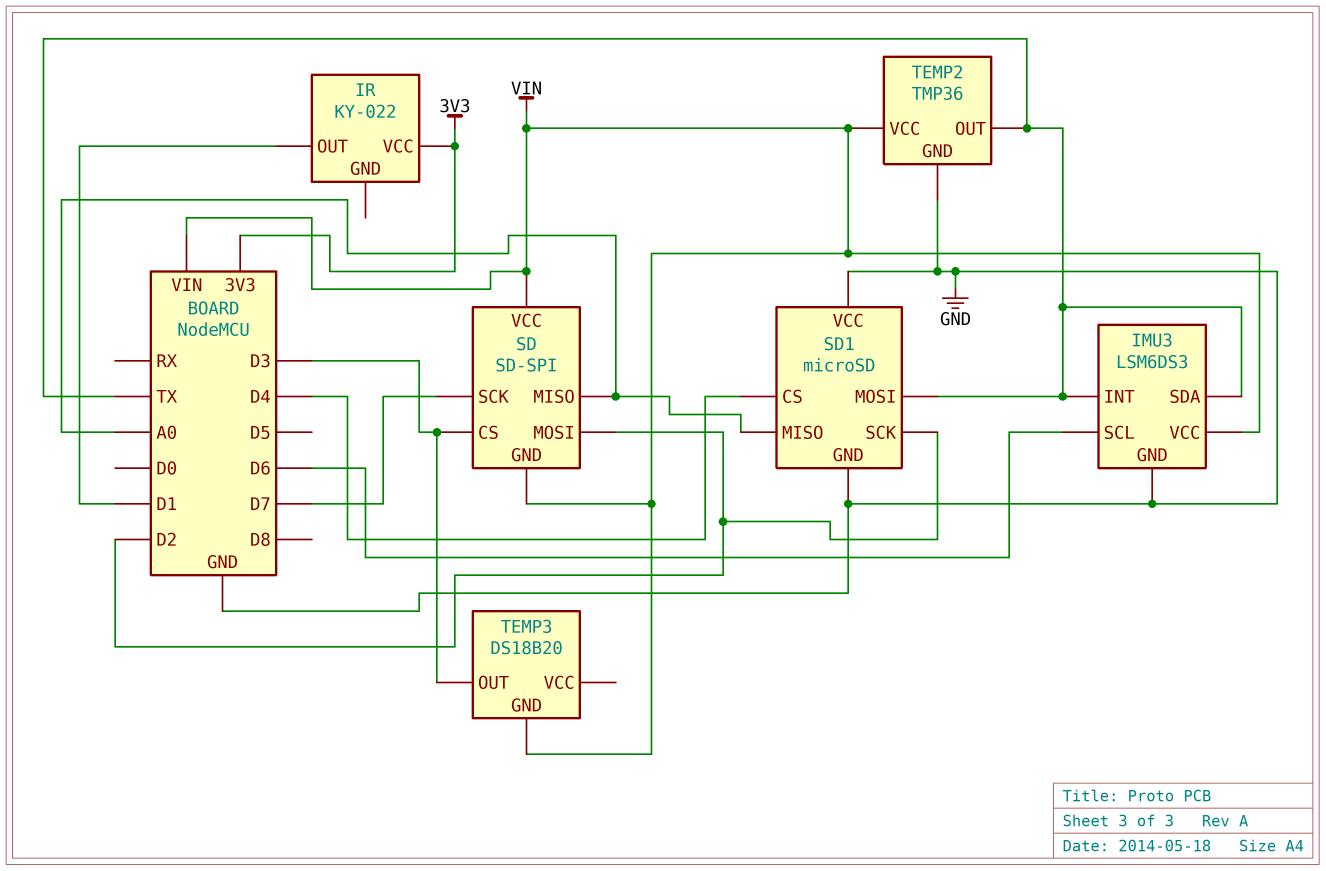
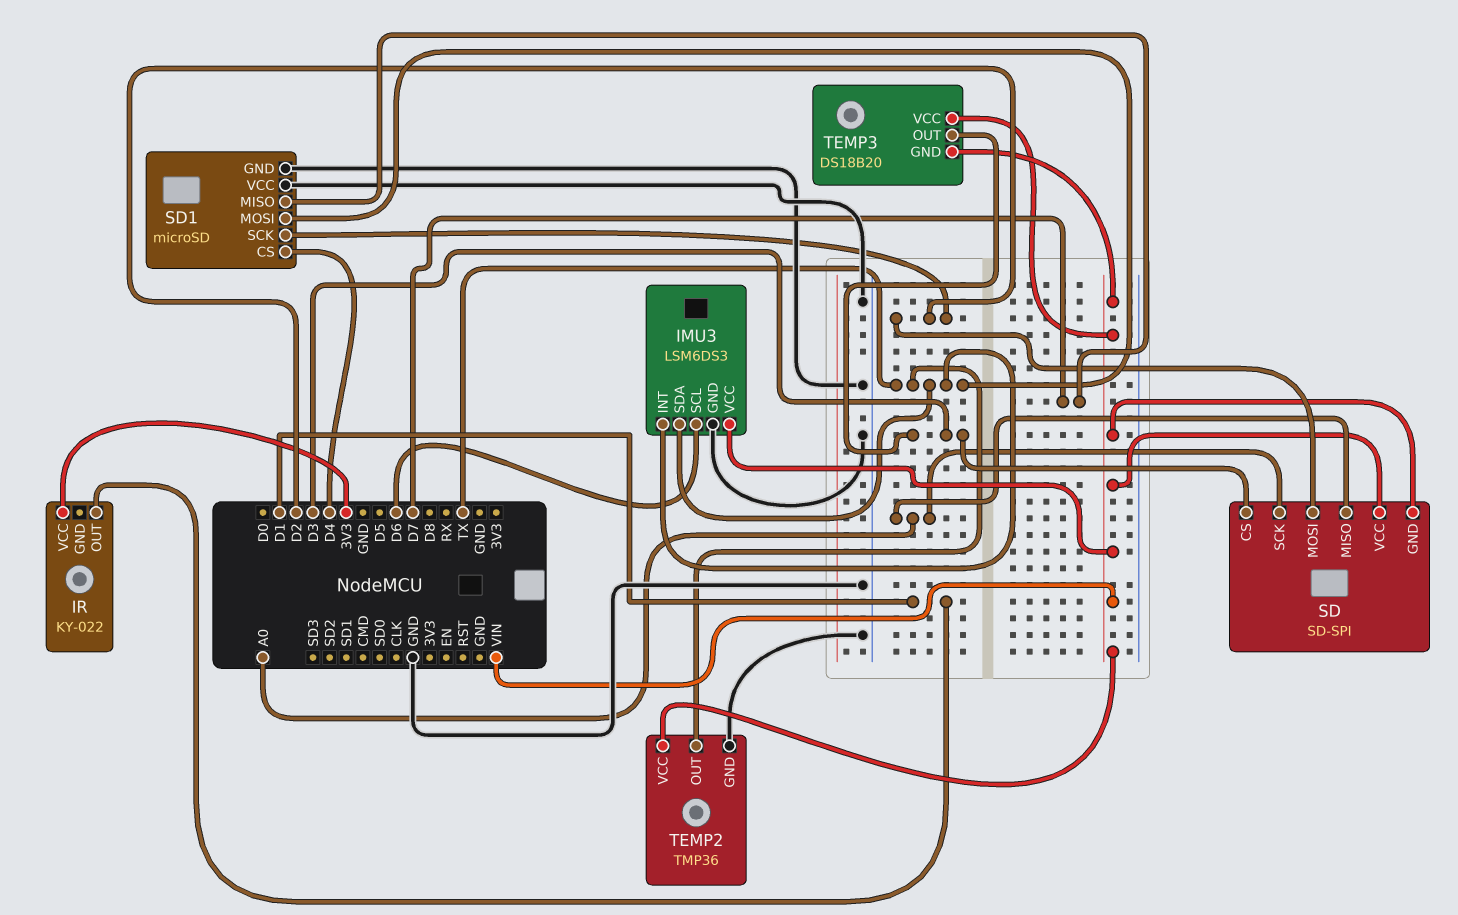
SD pin SCK: D7 -> A0
SD1 pin MISO: A0 -> D7
TEMP3 pin VCC: none -> VIN

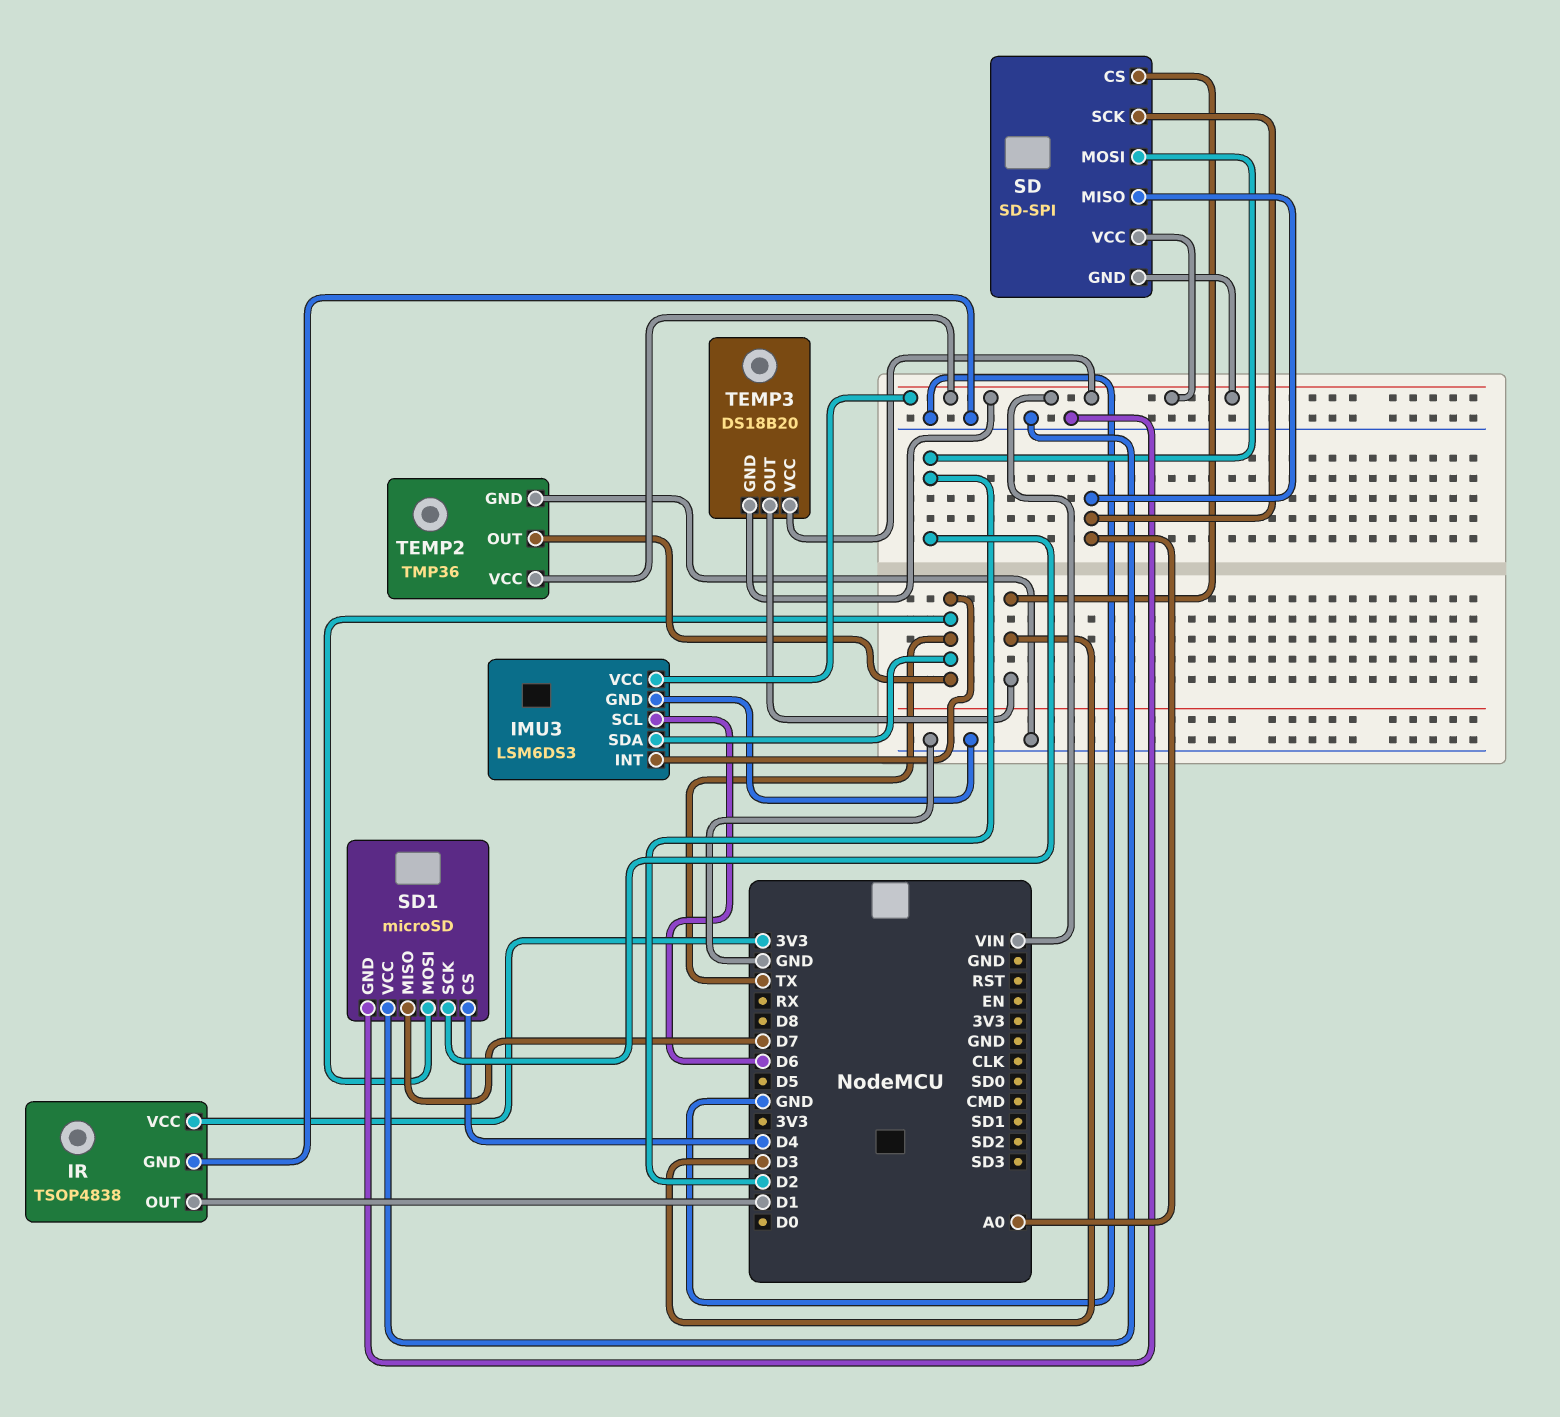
IR: KY-022 -> TSOP4838
IR pin GND: none -> GND

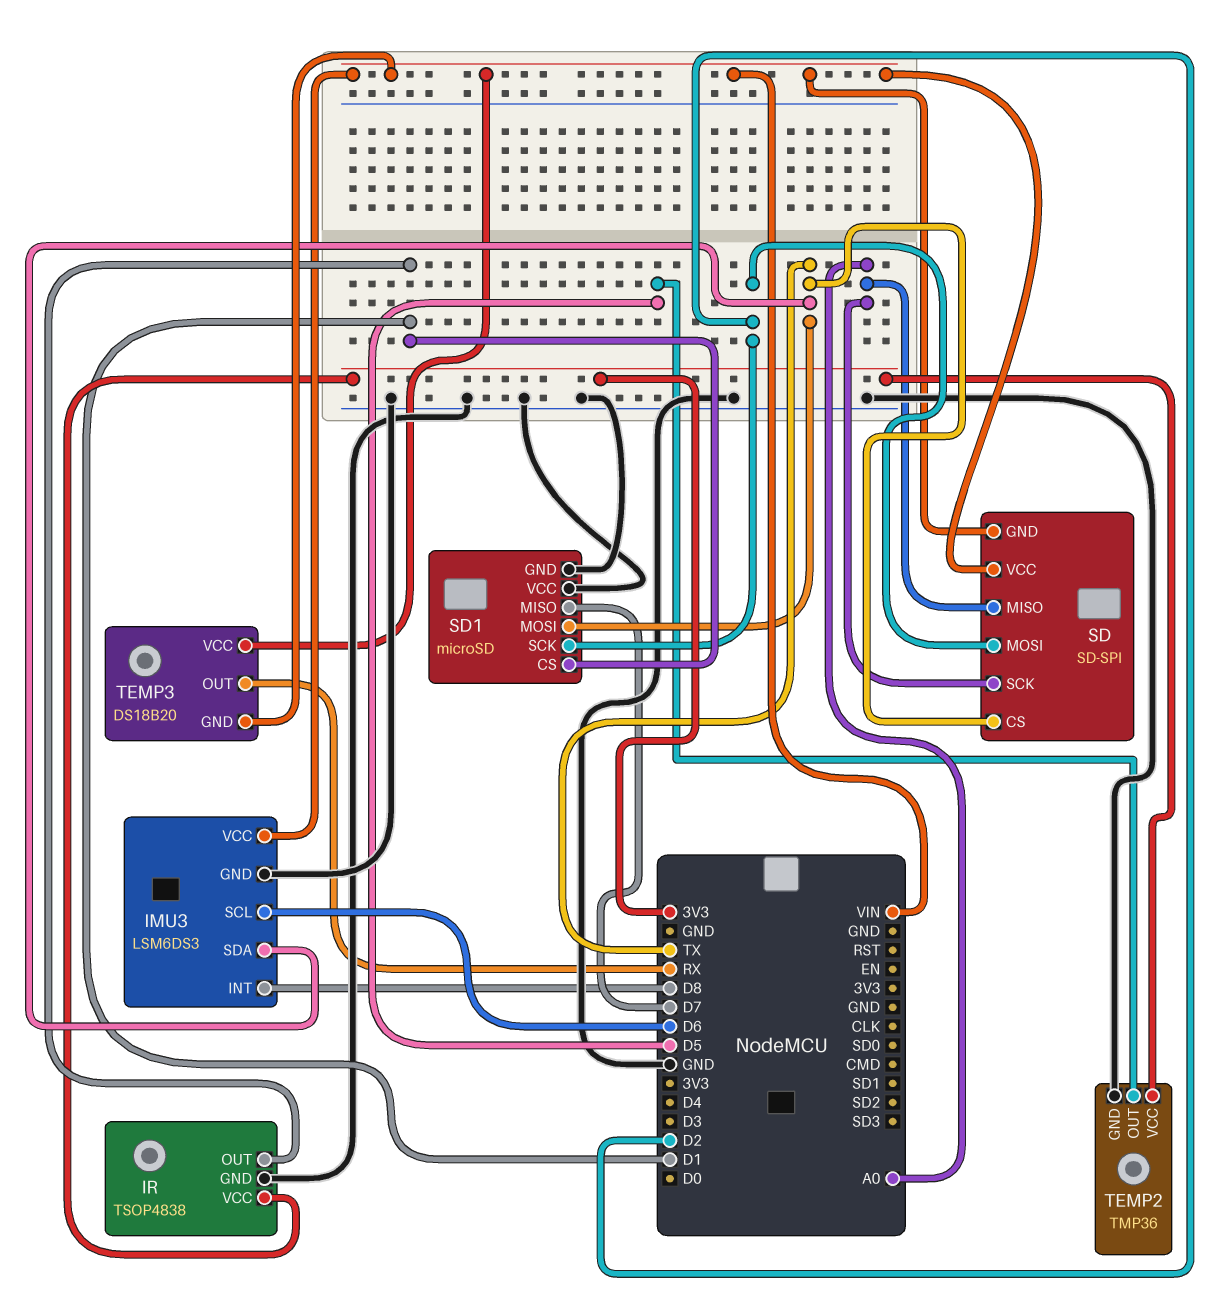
IMU3 pin INT: TX -> D8
SD pin CS: D3 -> TX
SD1 pin CS: D4 -> D1
TEMP2 pin OUT: TX -> D5
TEMP2 pin VCC: VIN -> 3V3
TEMP3 pin OUT: D3 -> RX

